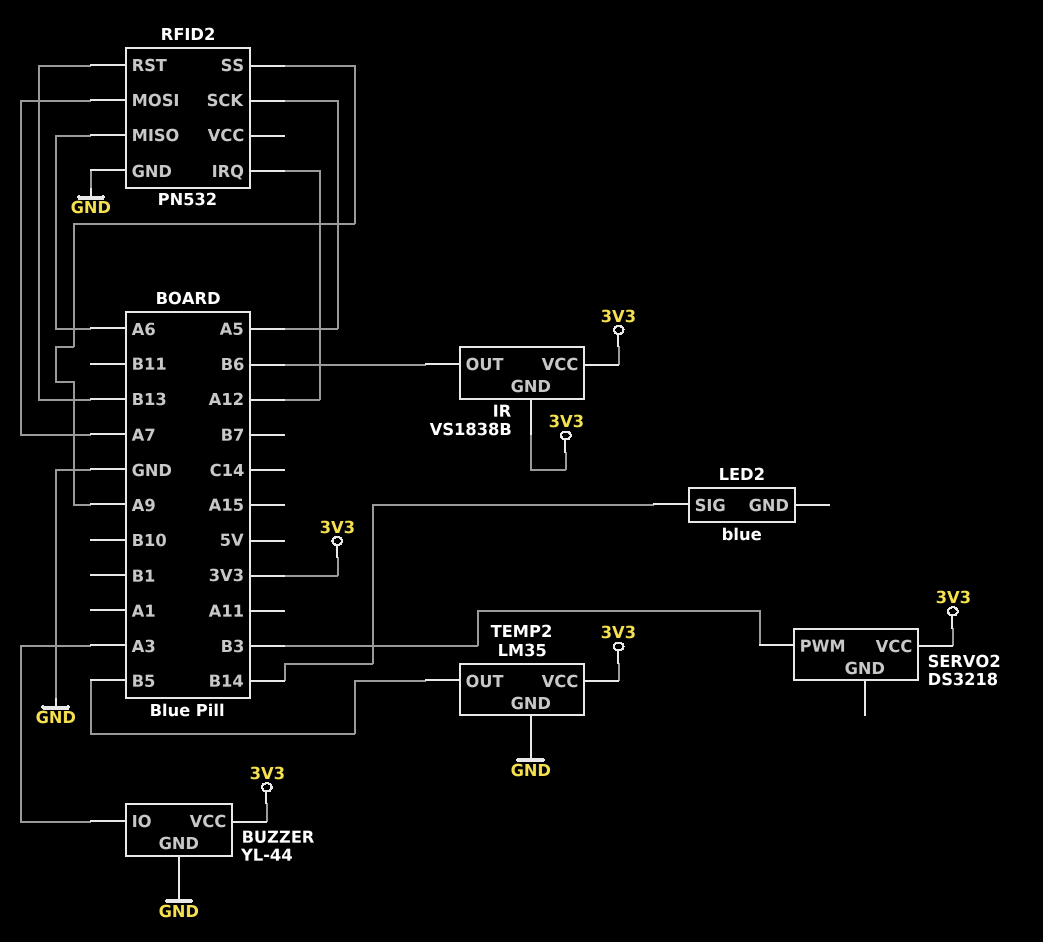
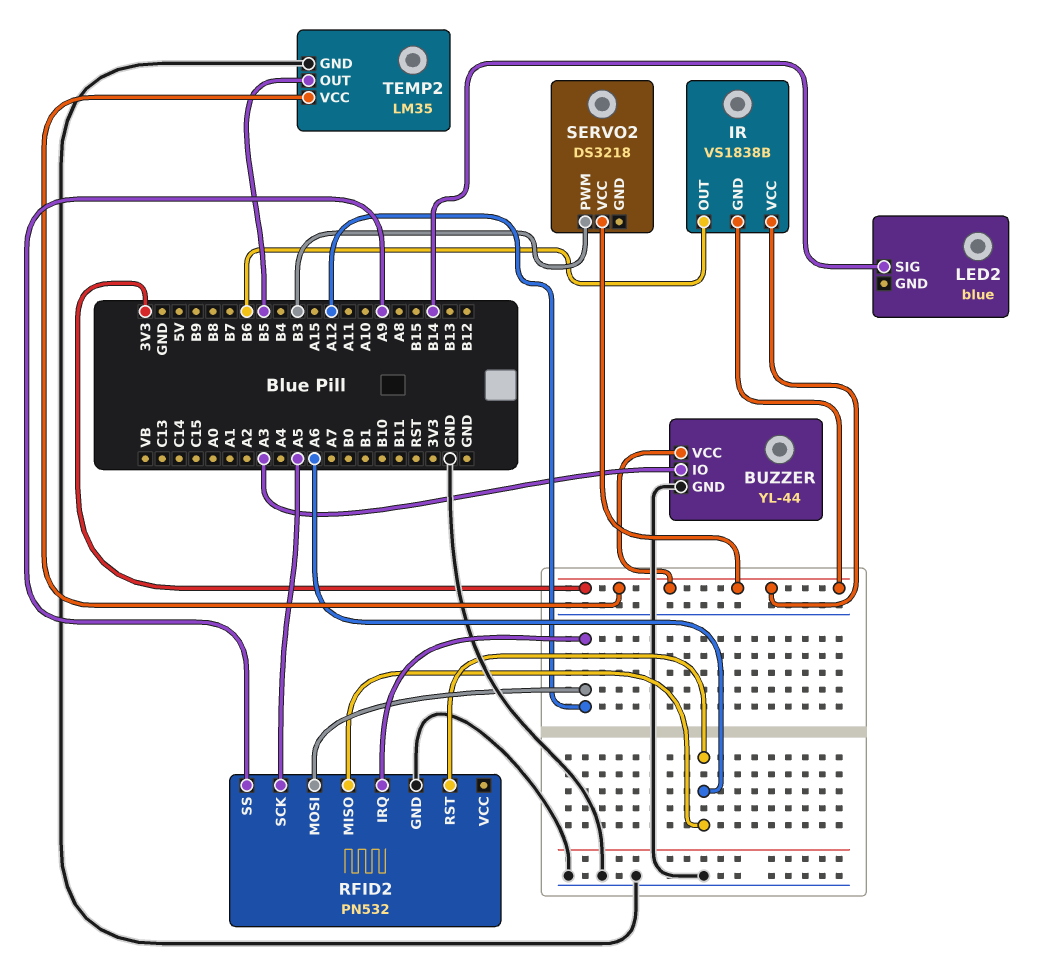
RFID2 pin MOSI: A7 -> A12
RFID2 pin RST: B13 -> A6

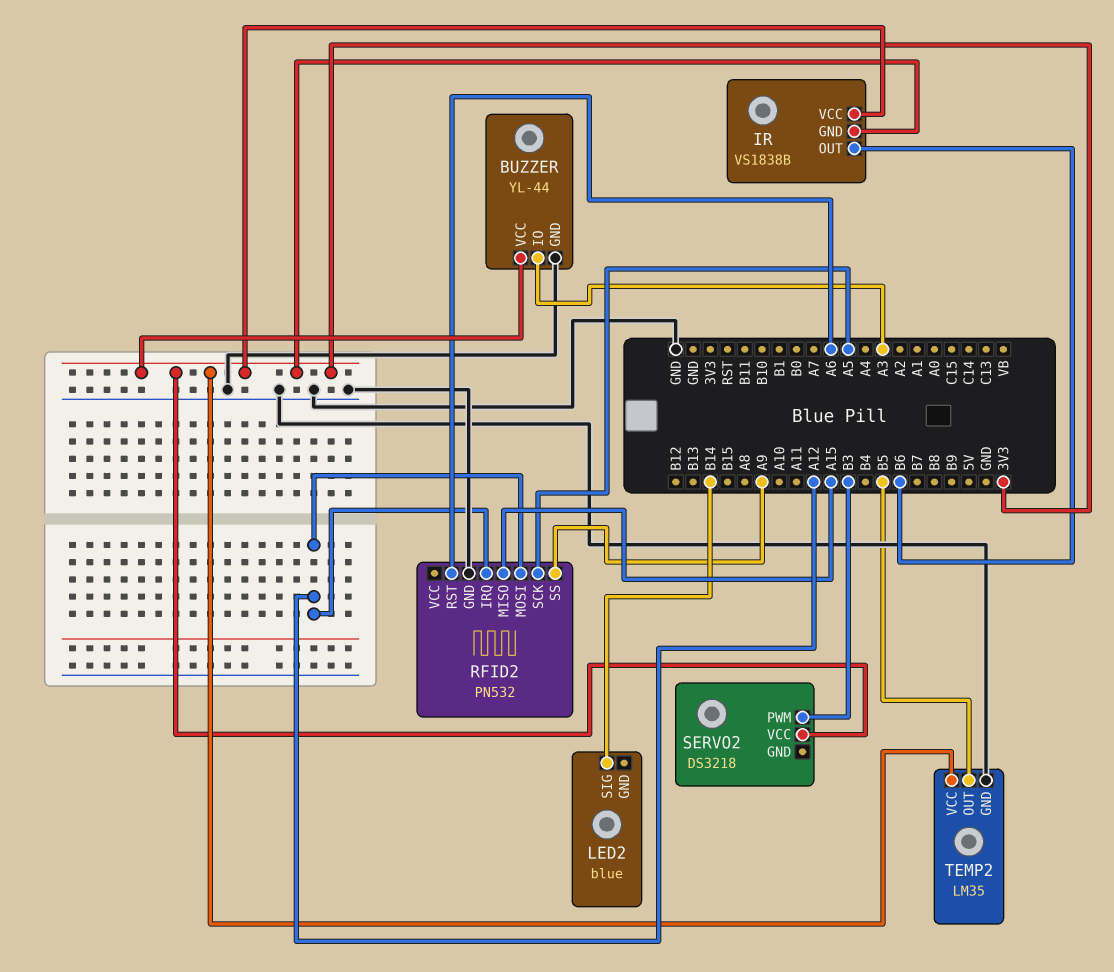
RFID2 pin MISO: A6 -> A15

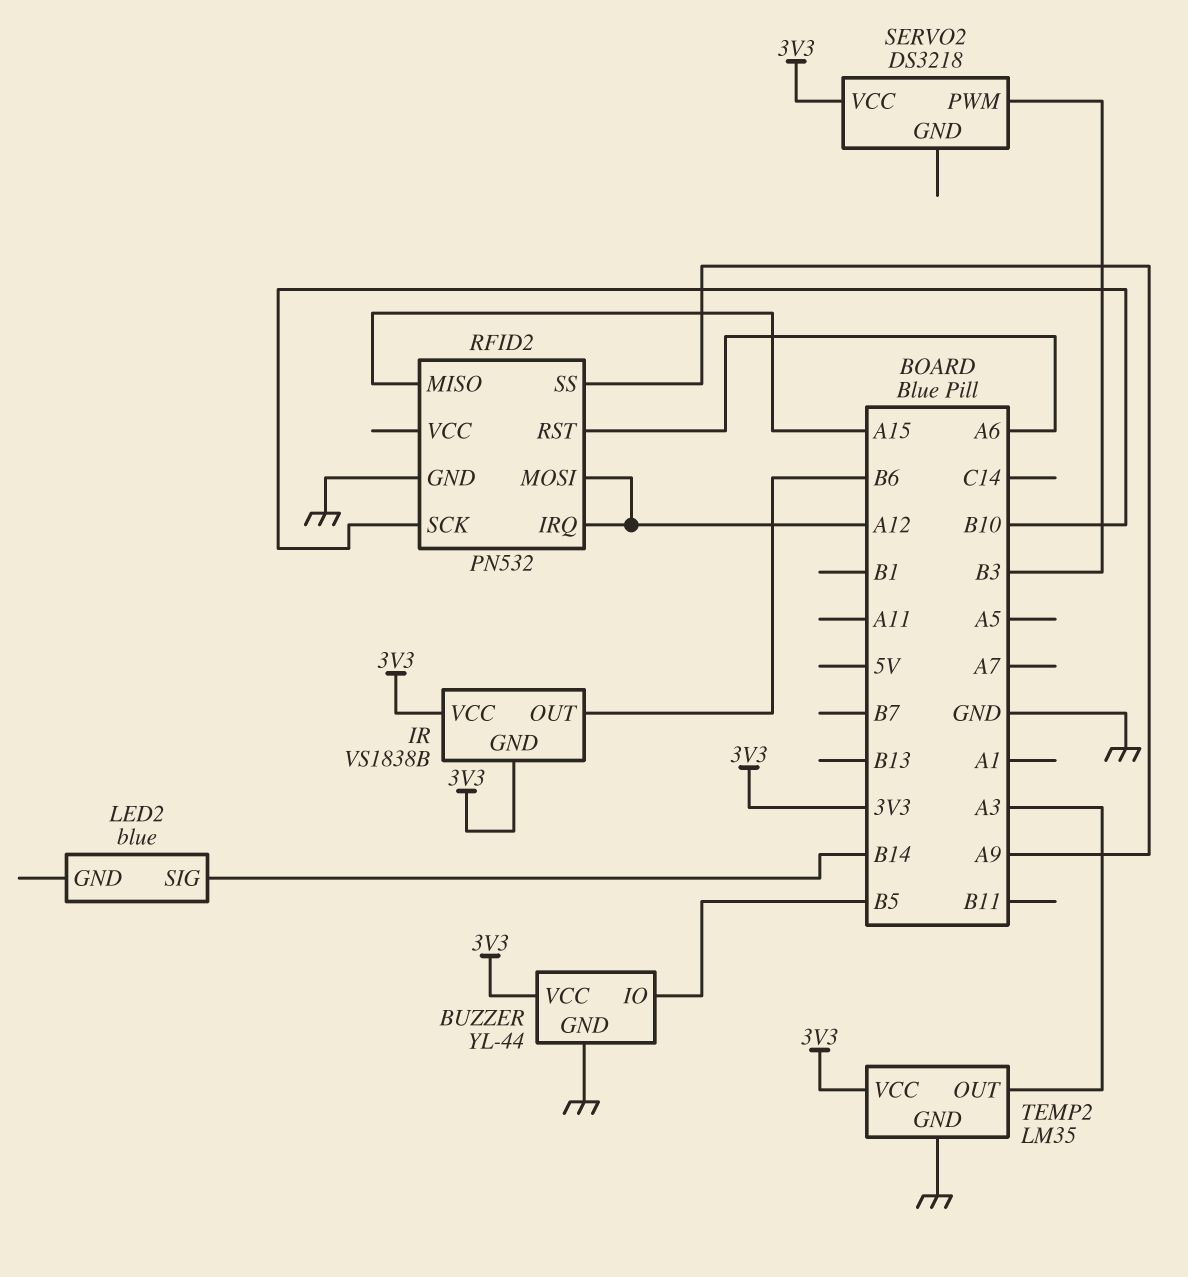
BUZZER pin IO: A3 -> B5
RFID2 pin SCK: A5 -> B10
TEMP2 pin OUT: B5 -> A3

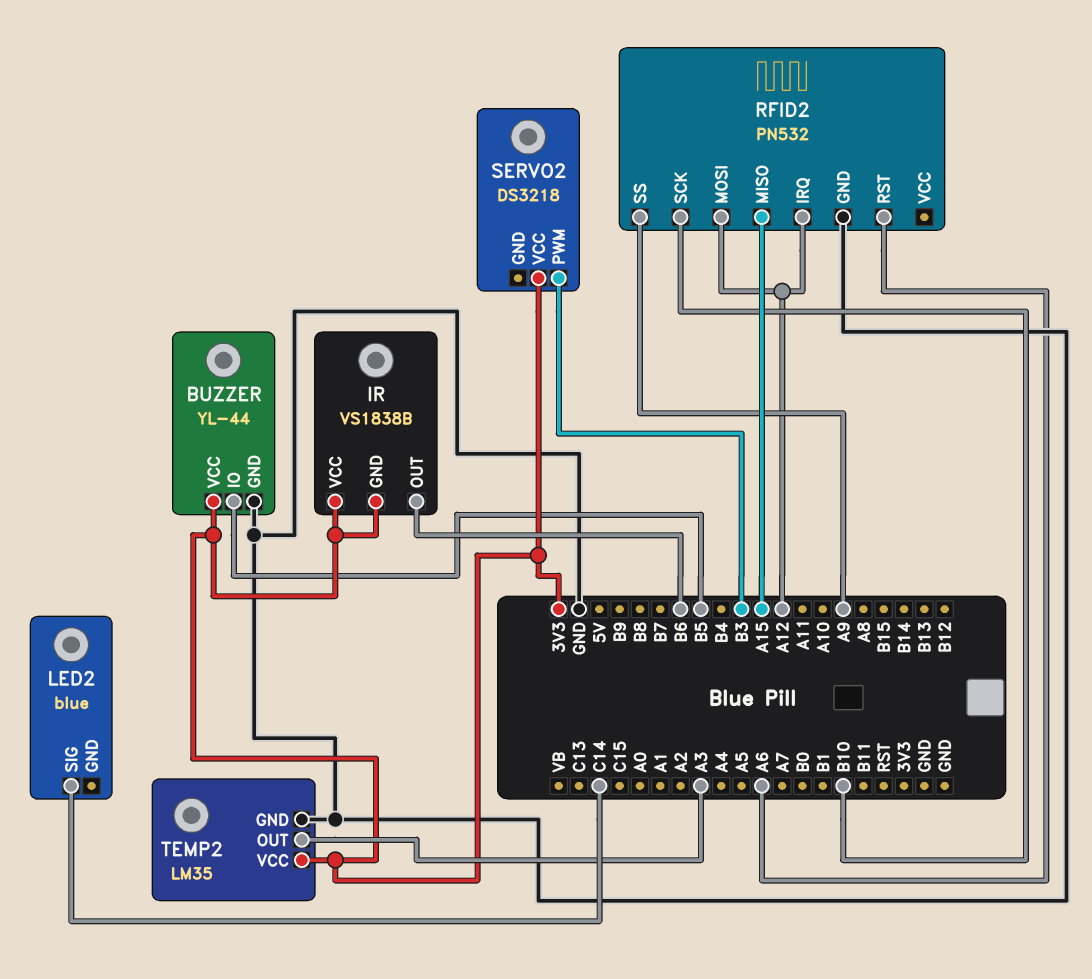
LED2 pin SIG: B14 -> C14

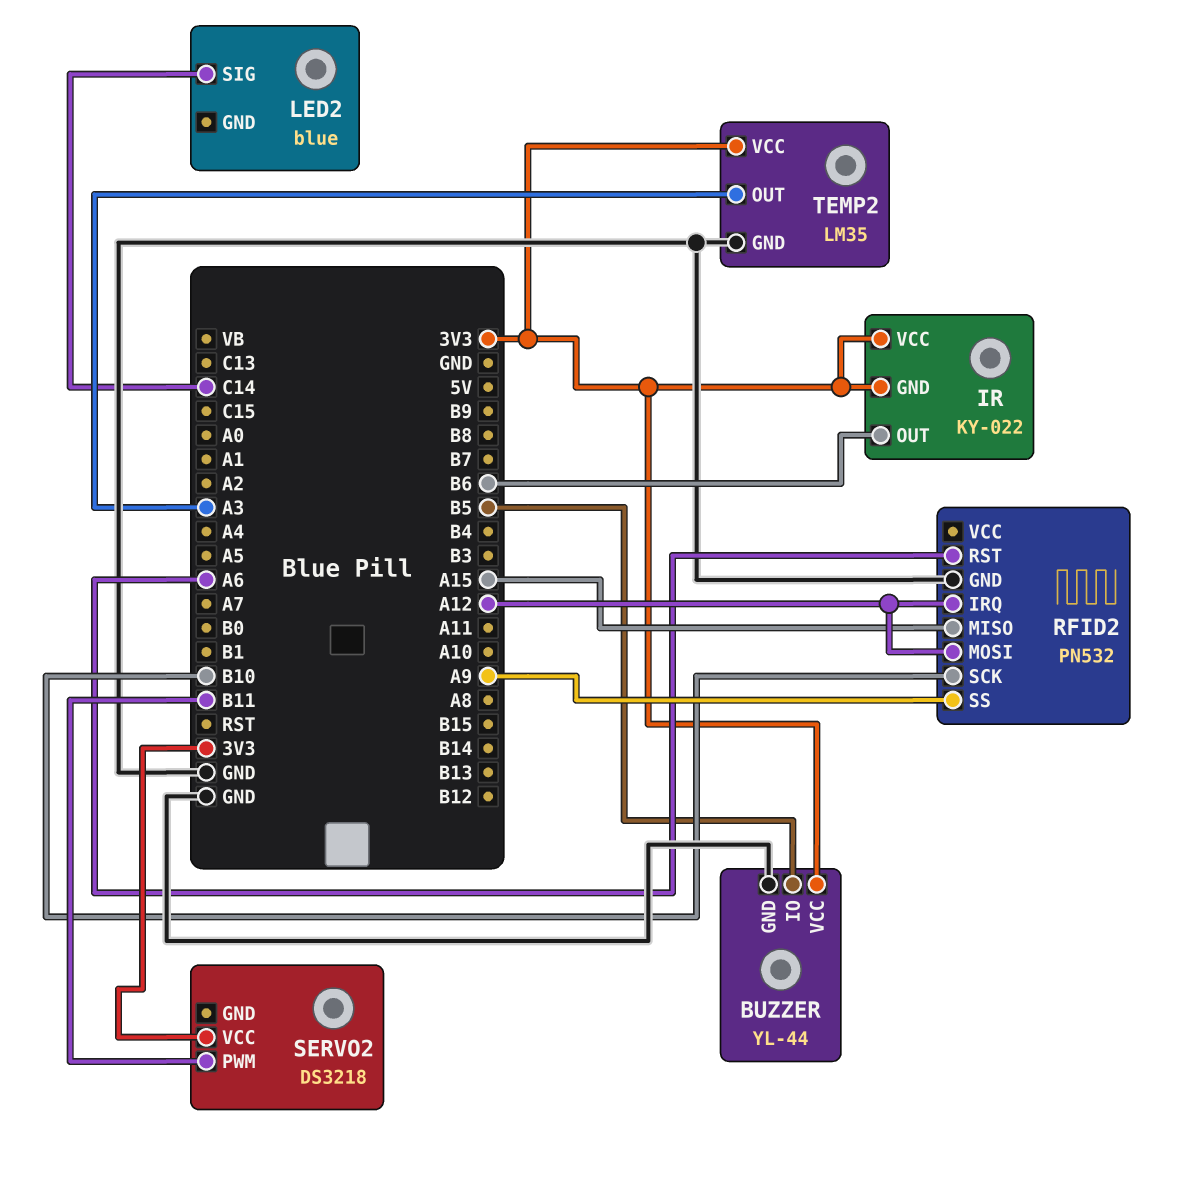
IR: VS1838B -> KY-022
SERVO2 pin PWM: B3 -> B11

